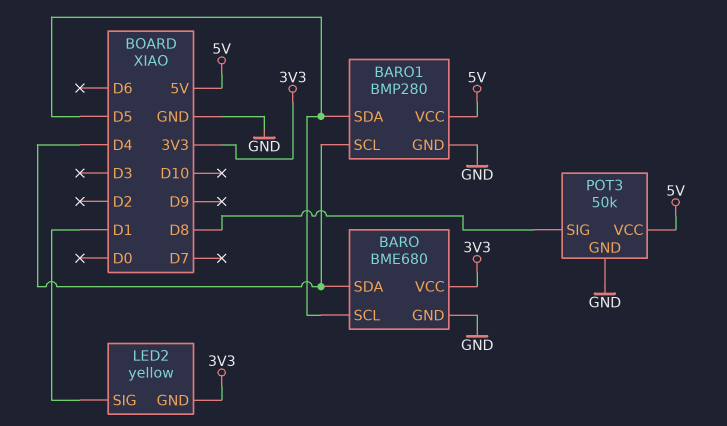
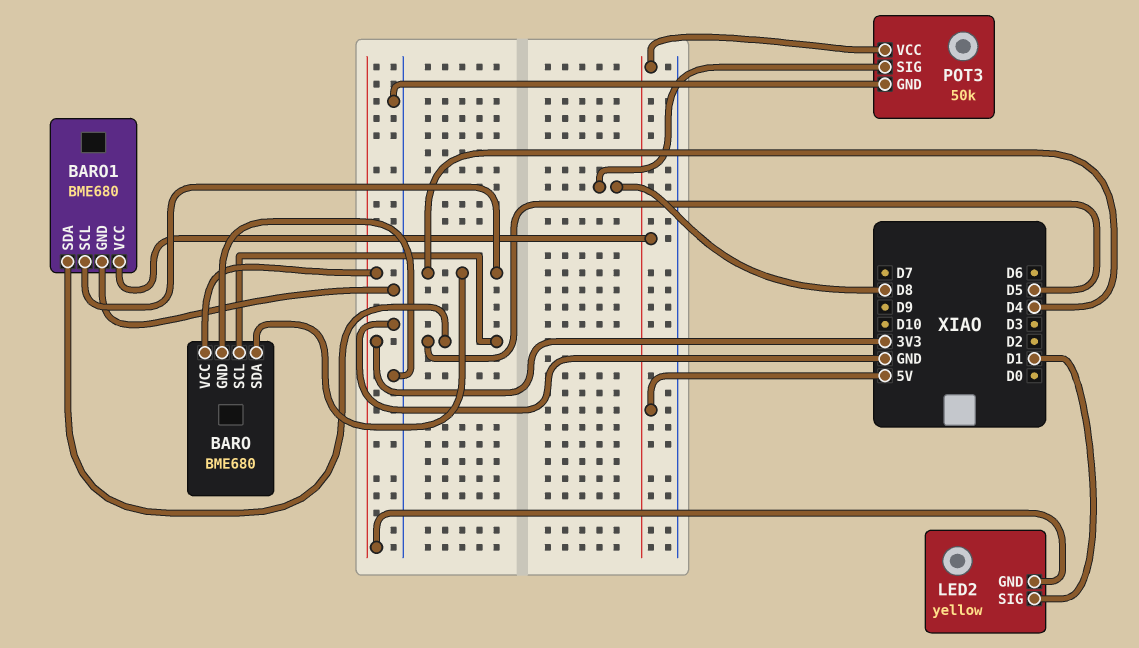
BARO1: BMP280 -> BME680

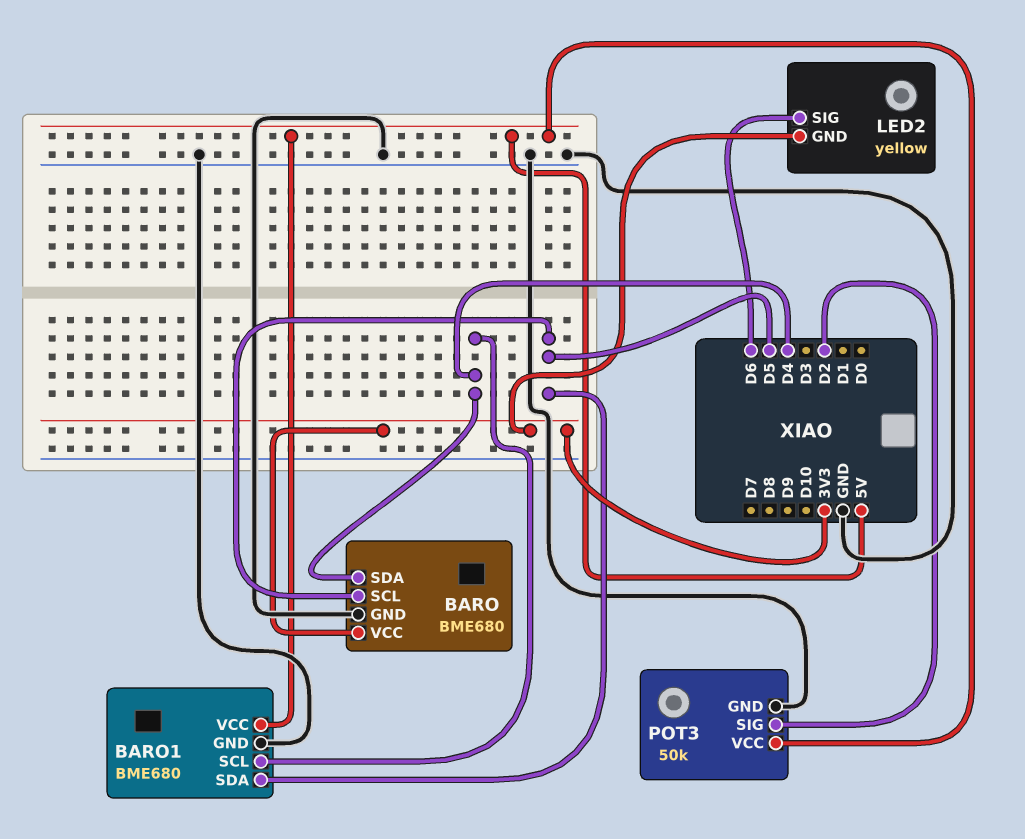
LED2 pin SIG: D1 -> D6
POT3 pin SIG: D8 -> D2

